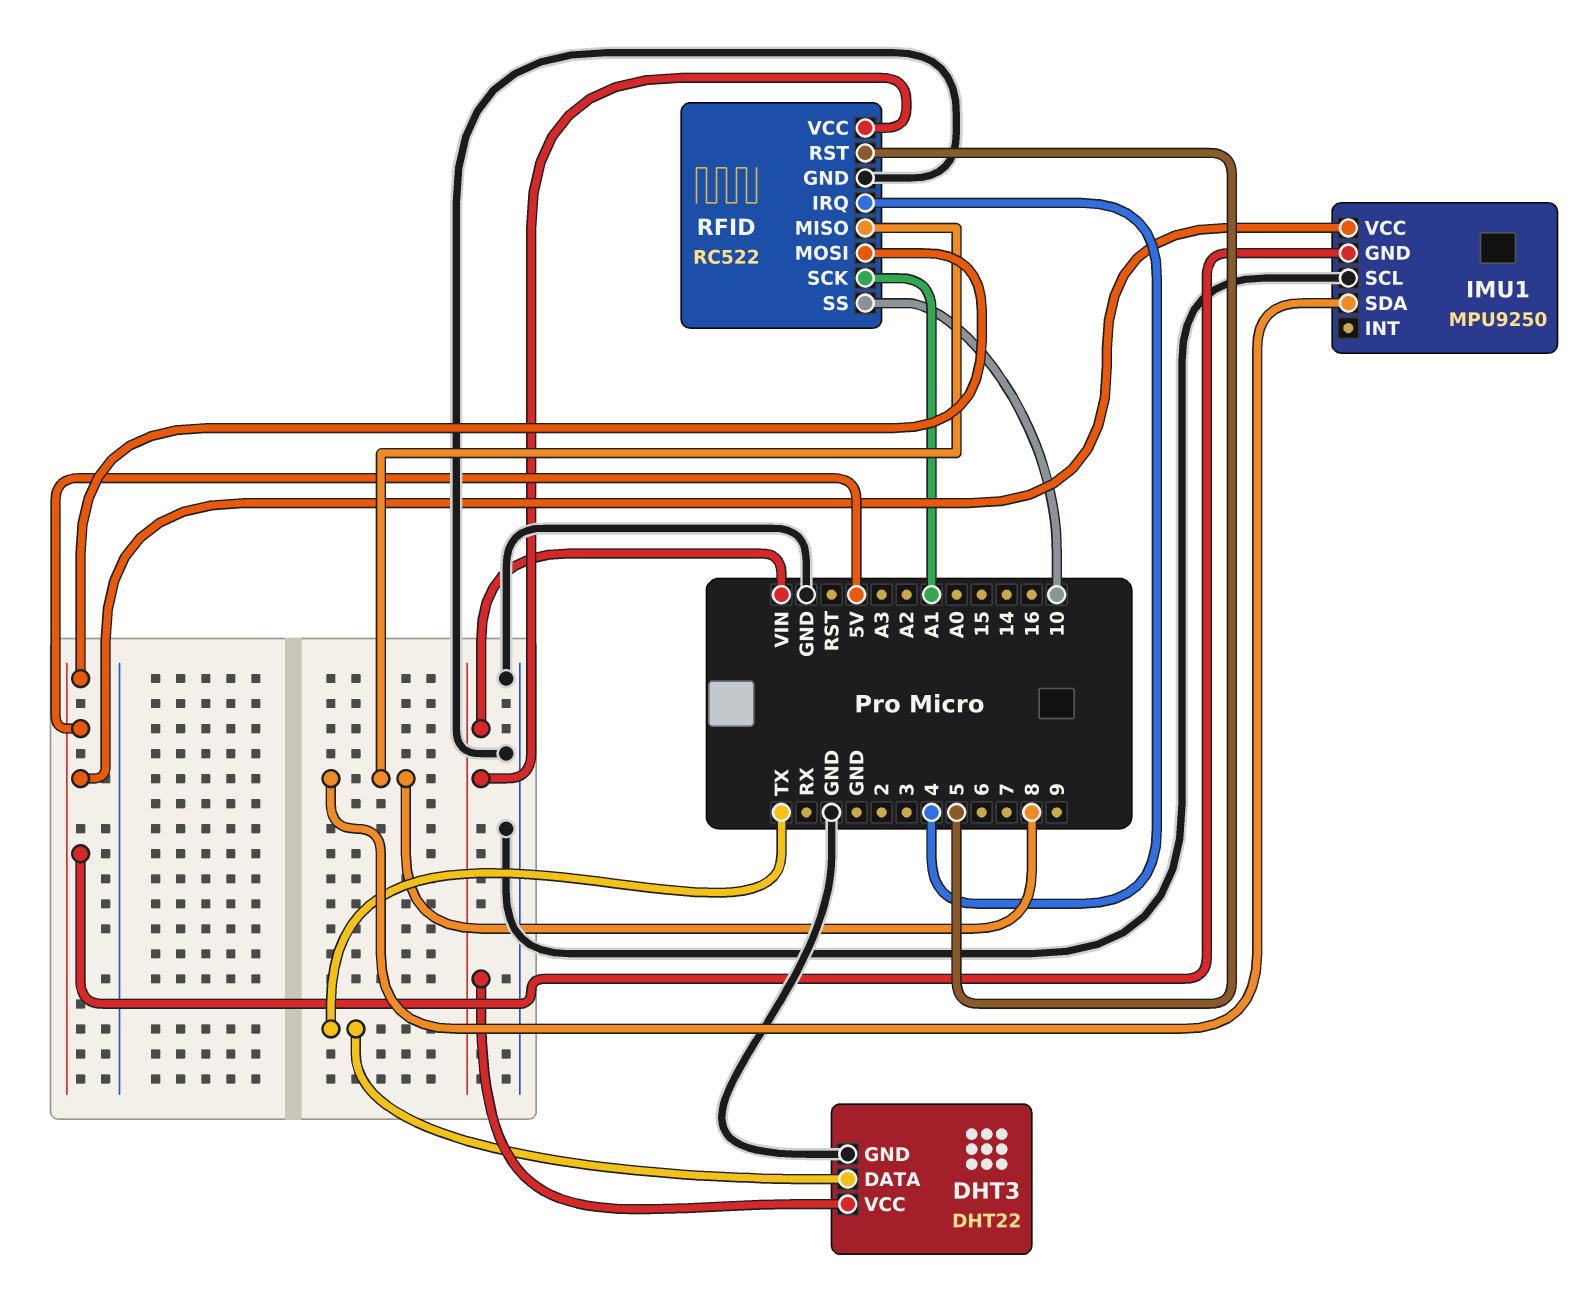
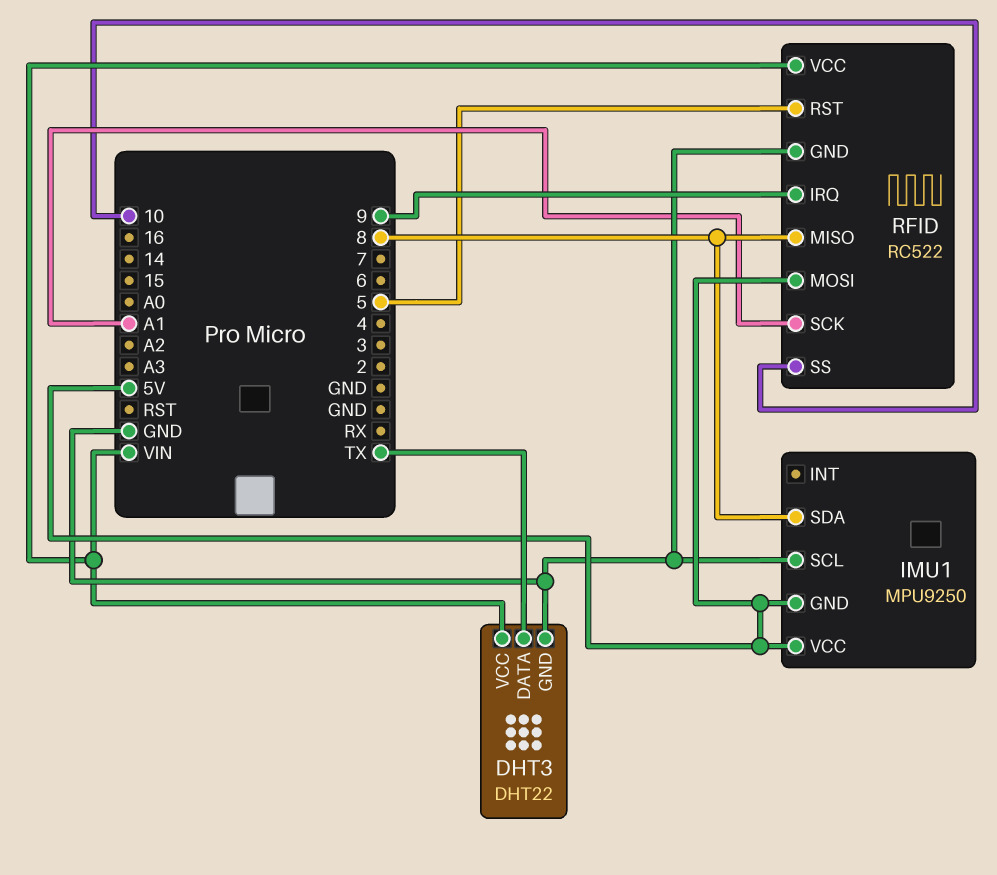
RFID pin IRQ: 4 -> 9

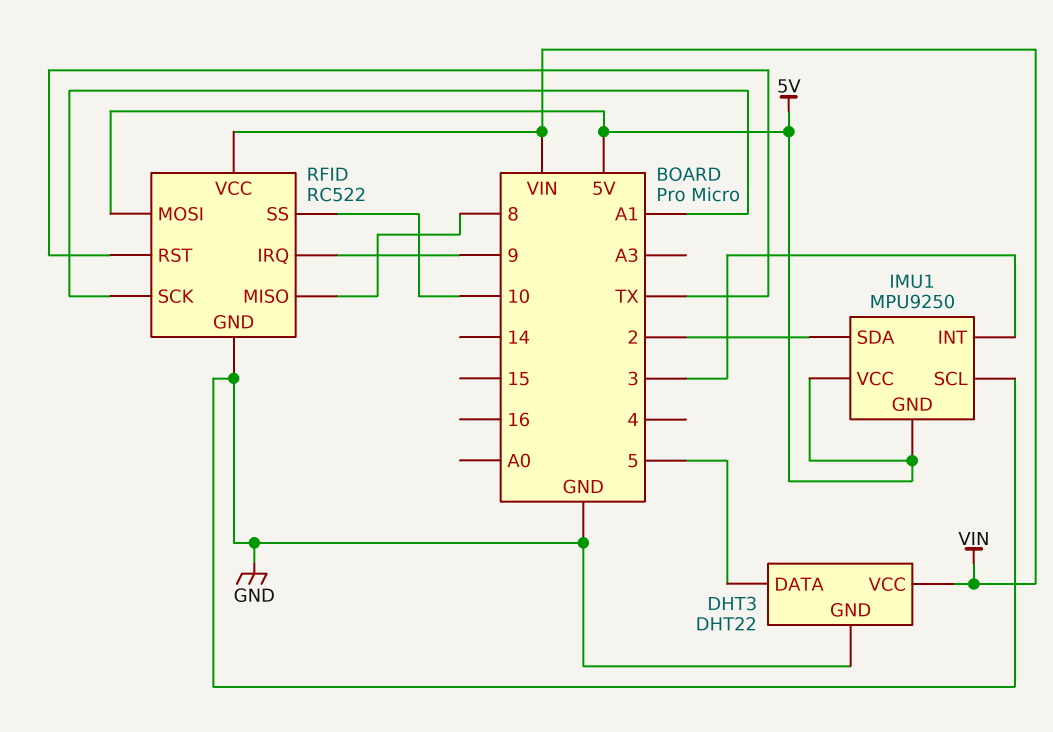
DHT3 pin DATA: TX -> 5
IMU1 pin INT: none -> 3
IMU1 pin SDA: 8 -> 2
RFID pin RST: 5 -> TX

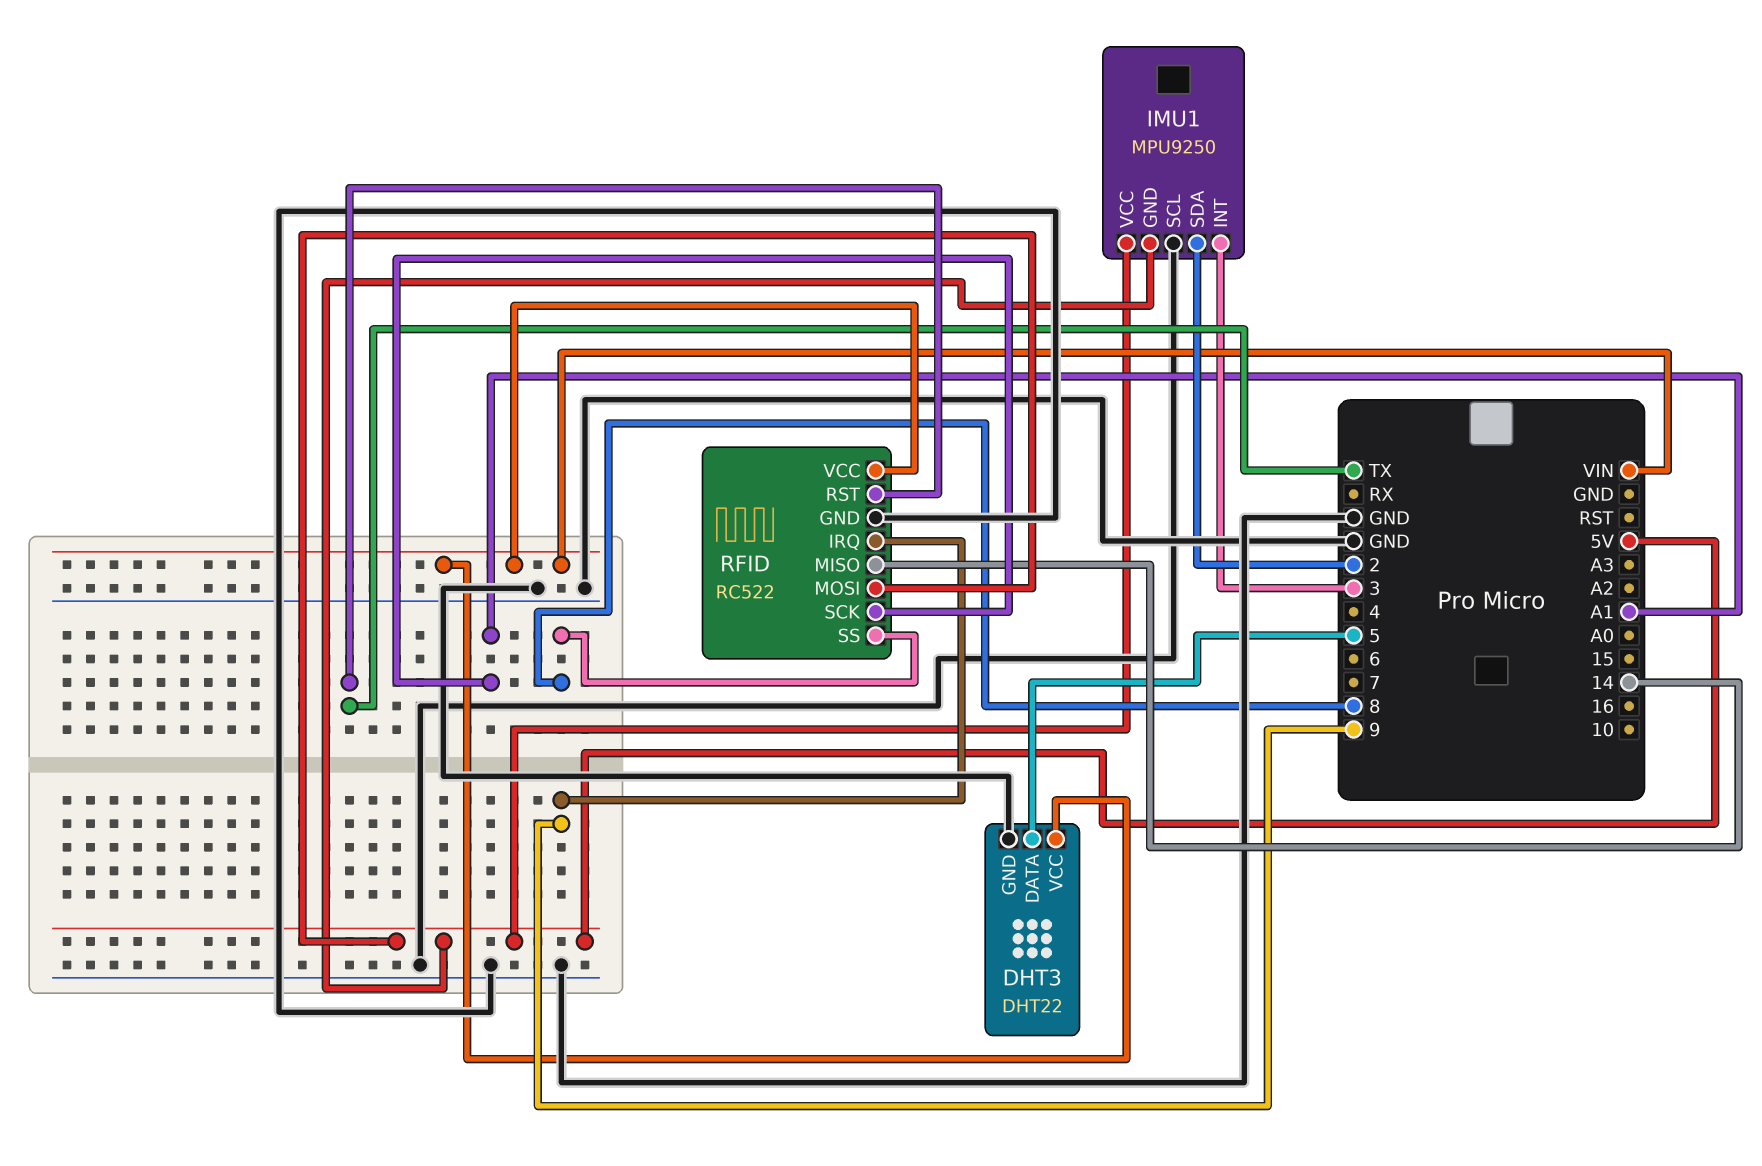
RFID pin MISO: 8 -> 14
RFID pin SS: 10 -> 8

